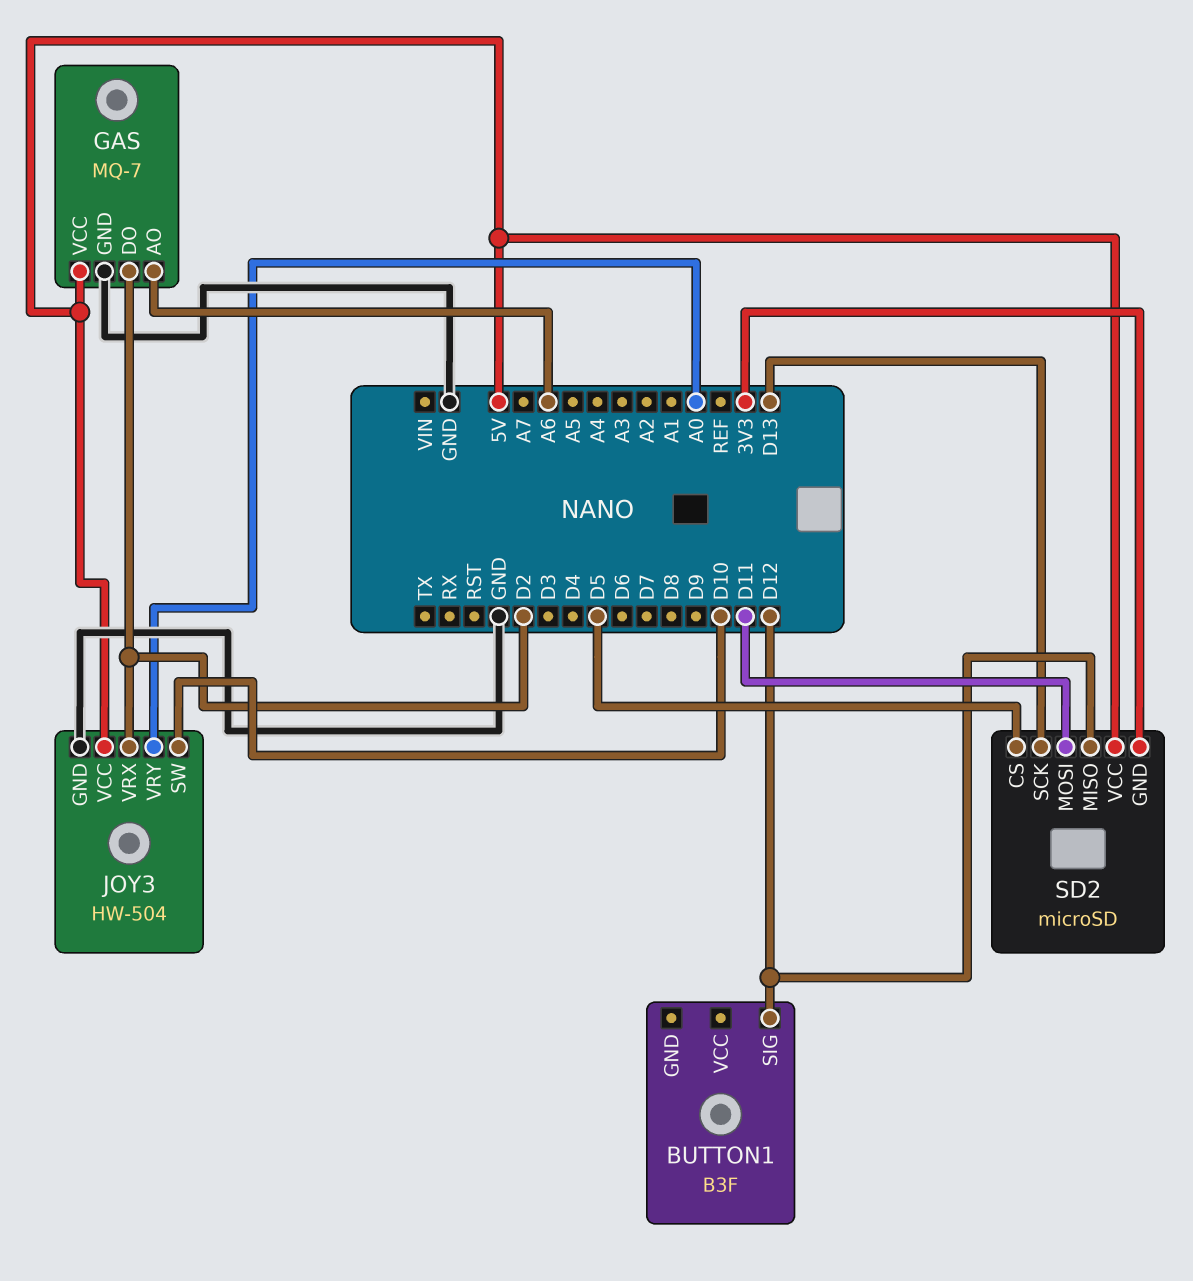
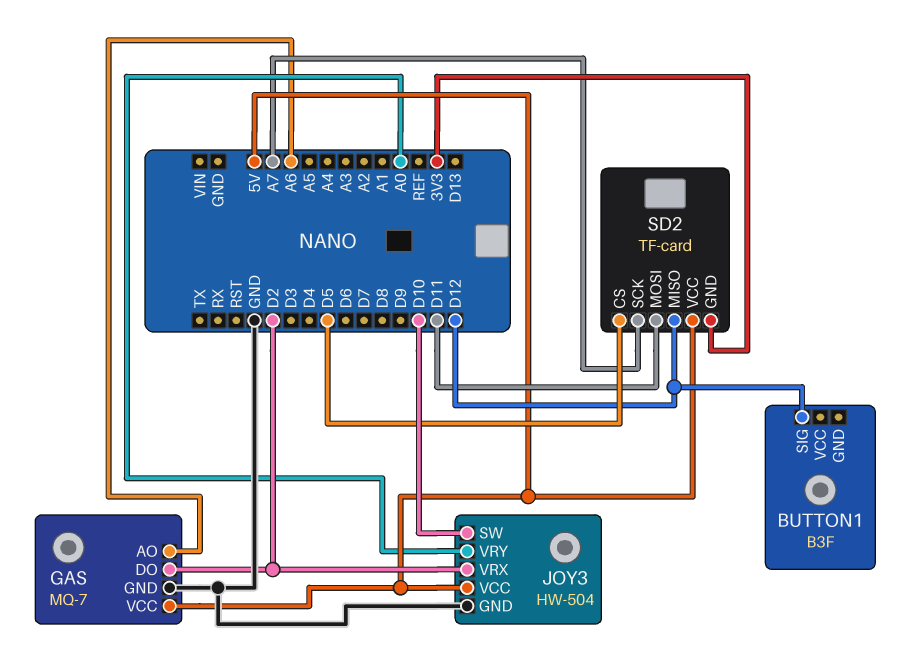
SD2: microSD -> TF-card
SD2 pin SCK: D13 -> A7

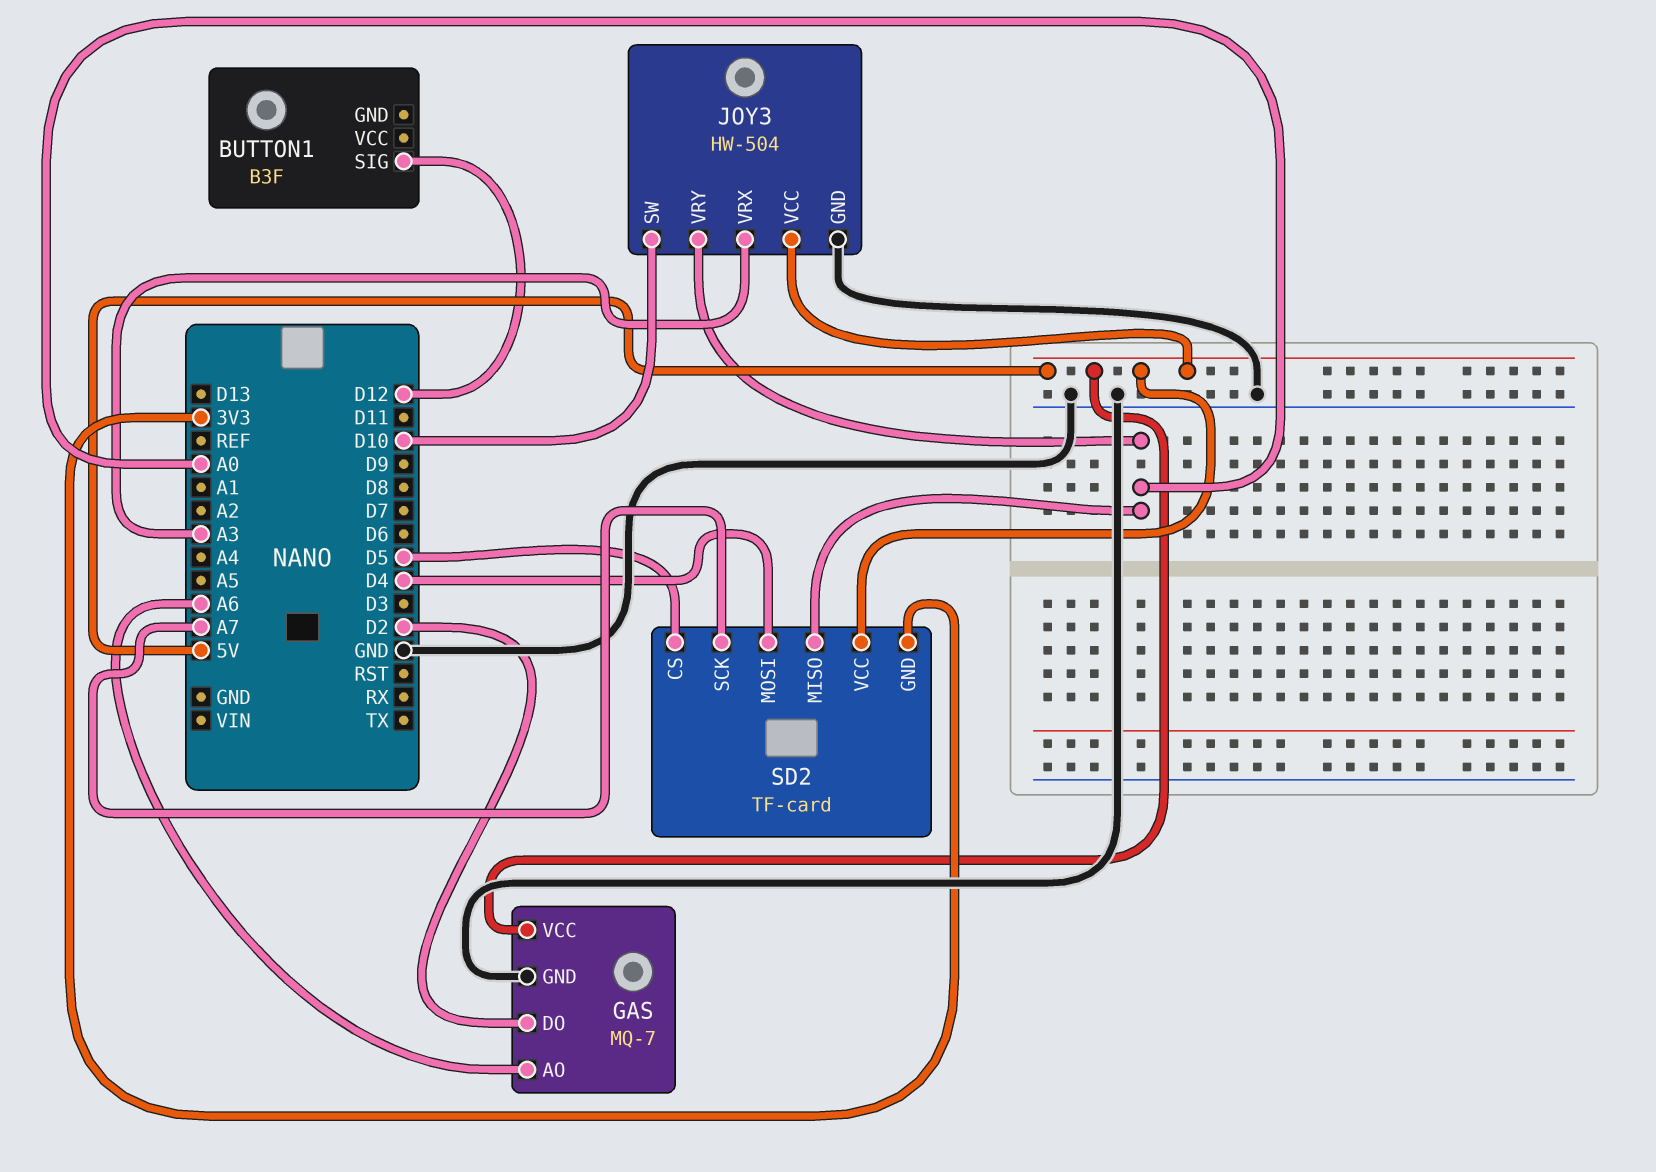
JOY3 pin VRX: D2 -> A3
SD2 pin MISO: D12 -> A0
SD2 pin MOSI: D11 -> D4

